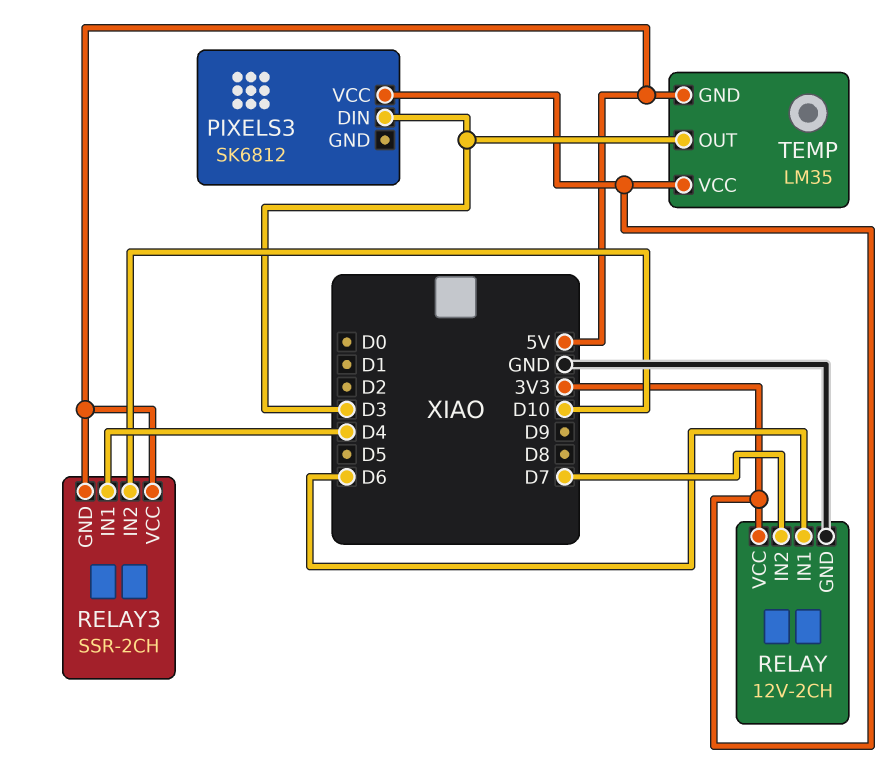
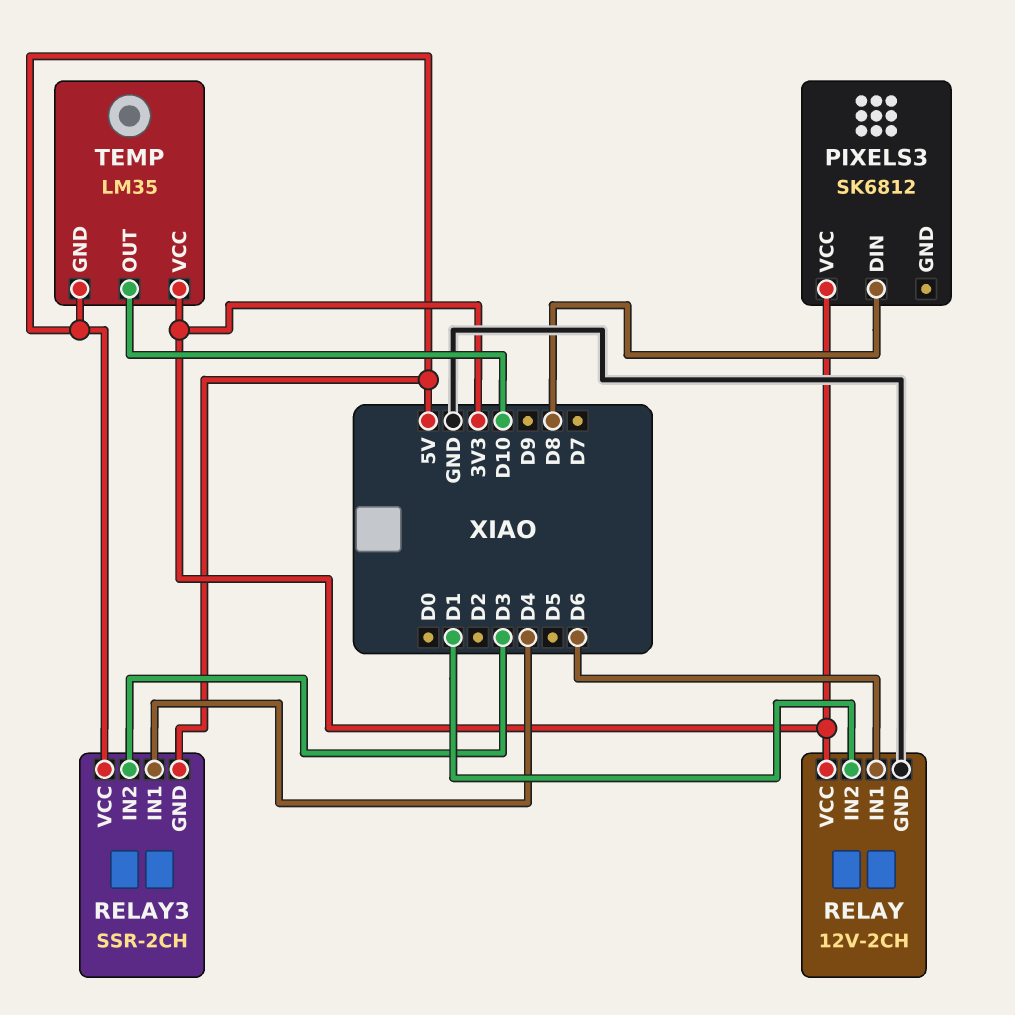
PIXELS3 pin DIN: D3 -> D8
RELAY pin IN2: D7 -> D1
RELAY3 pin IN2: D10 -> D3
TEMP pin OUT: D3 -> D10

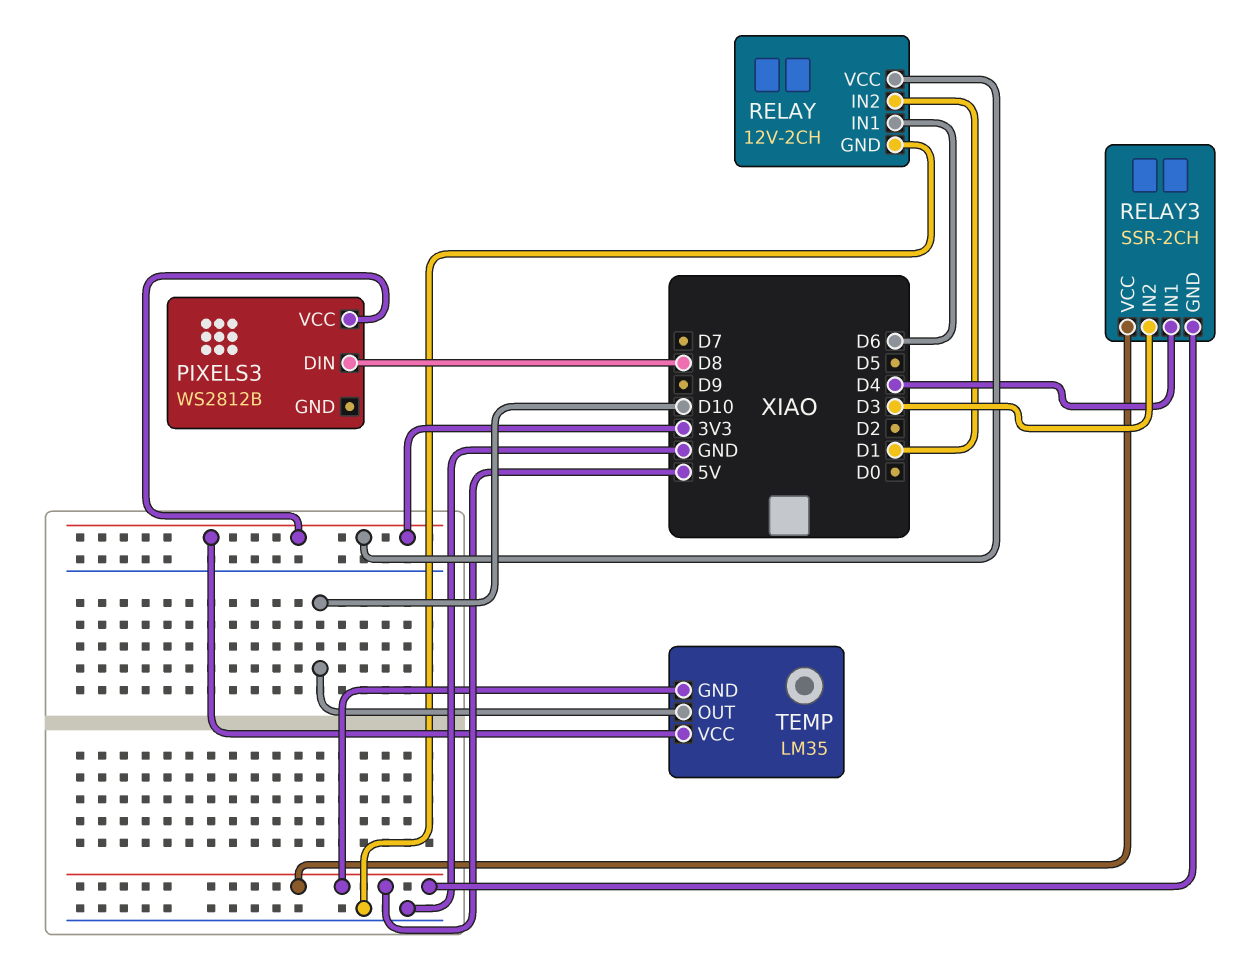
PIXELS3: SK6812 -> WS2812B

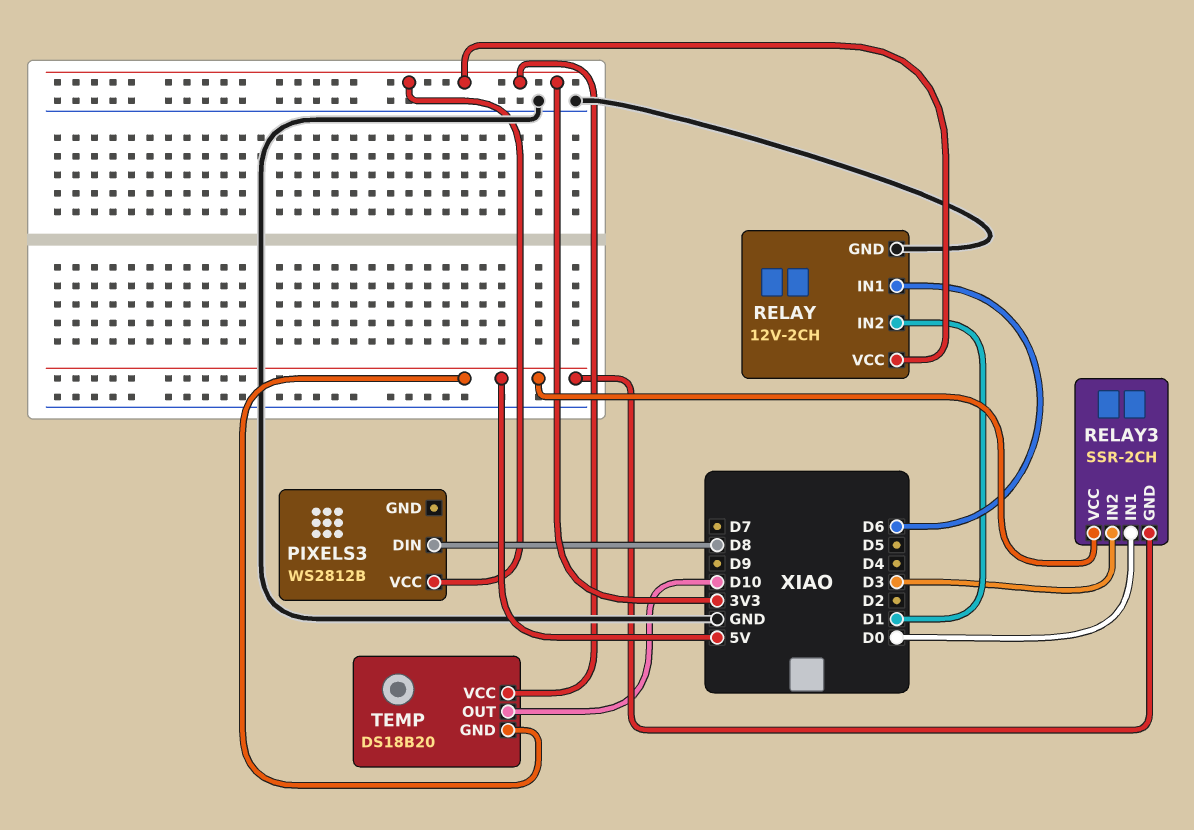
RELAY3 pin IN1: D4 -> D0
TEMP: LM35 -> DS18B20

